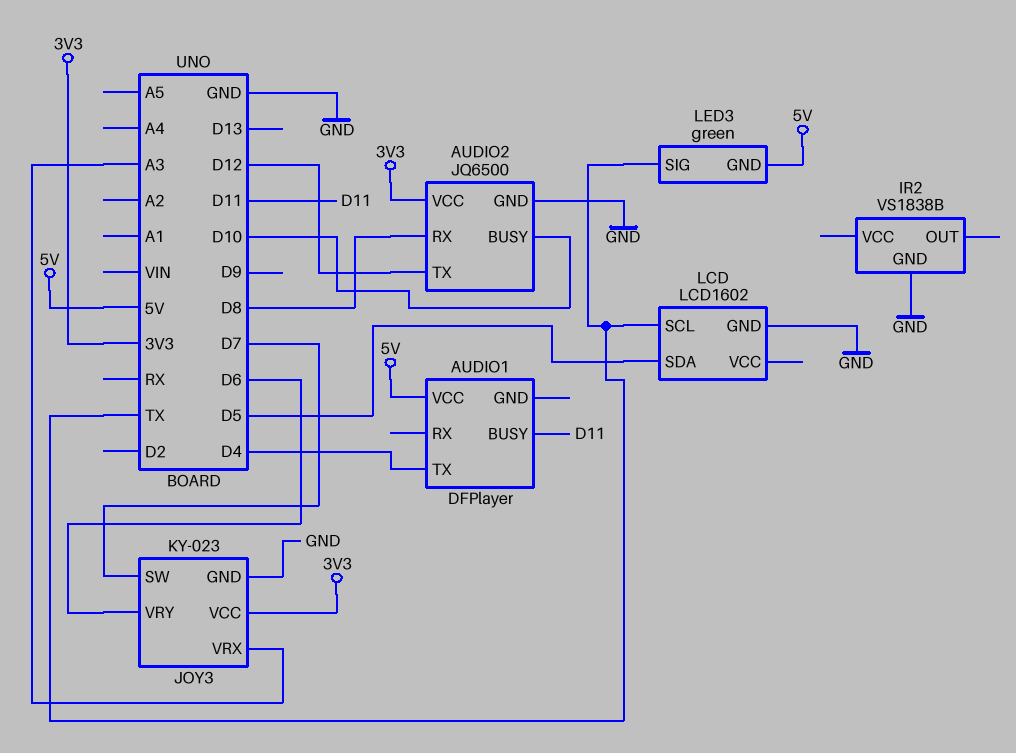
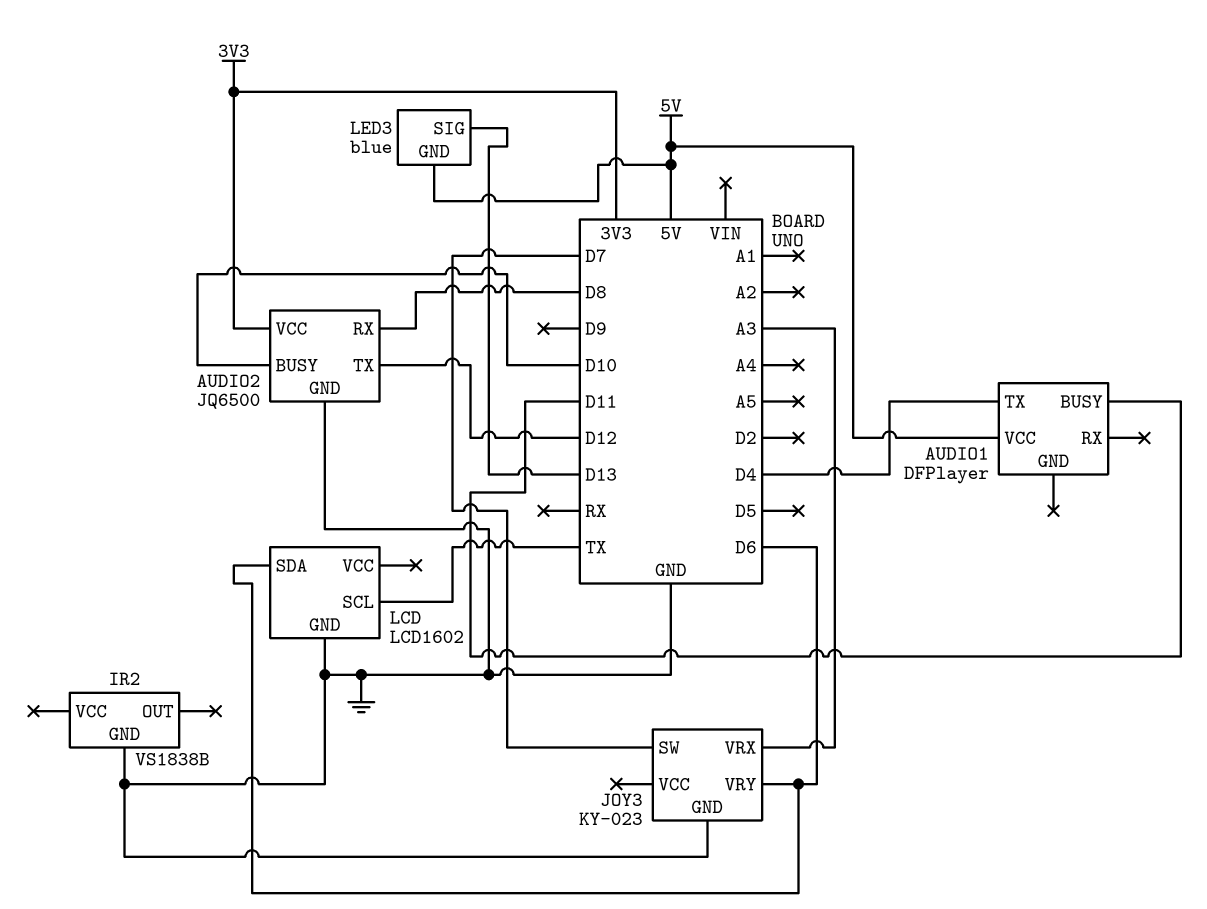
JOY3 pin VCC: 3V3 -> none
LCD pin SDA: D5 -> D6
LED3: green -> blue
LED3 pin SIG: TX -> D13

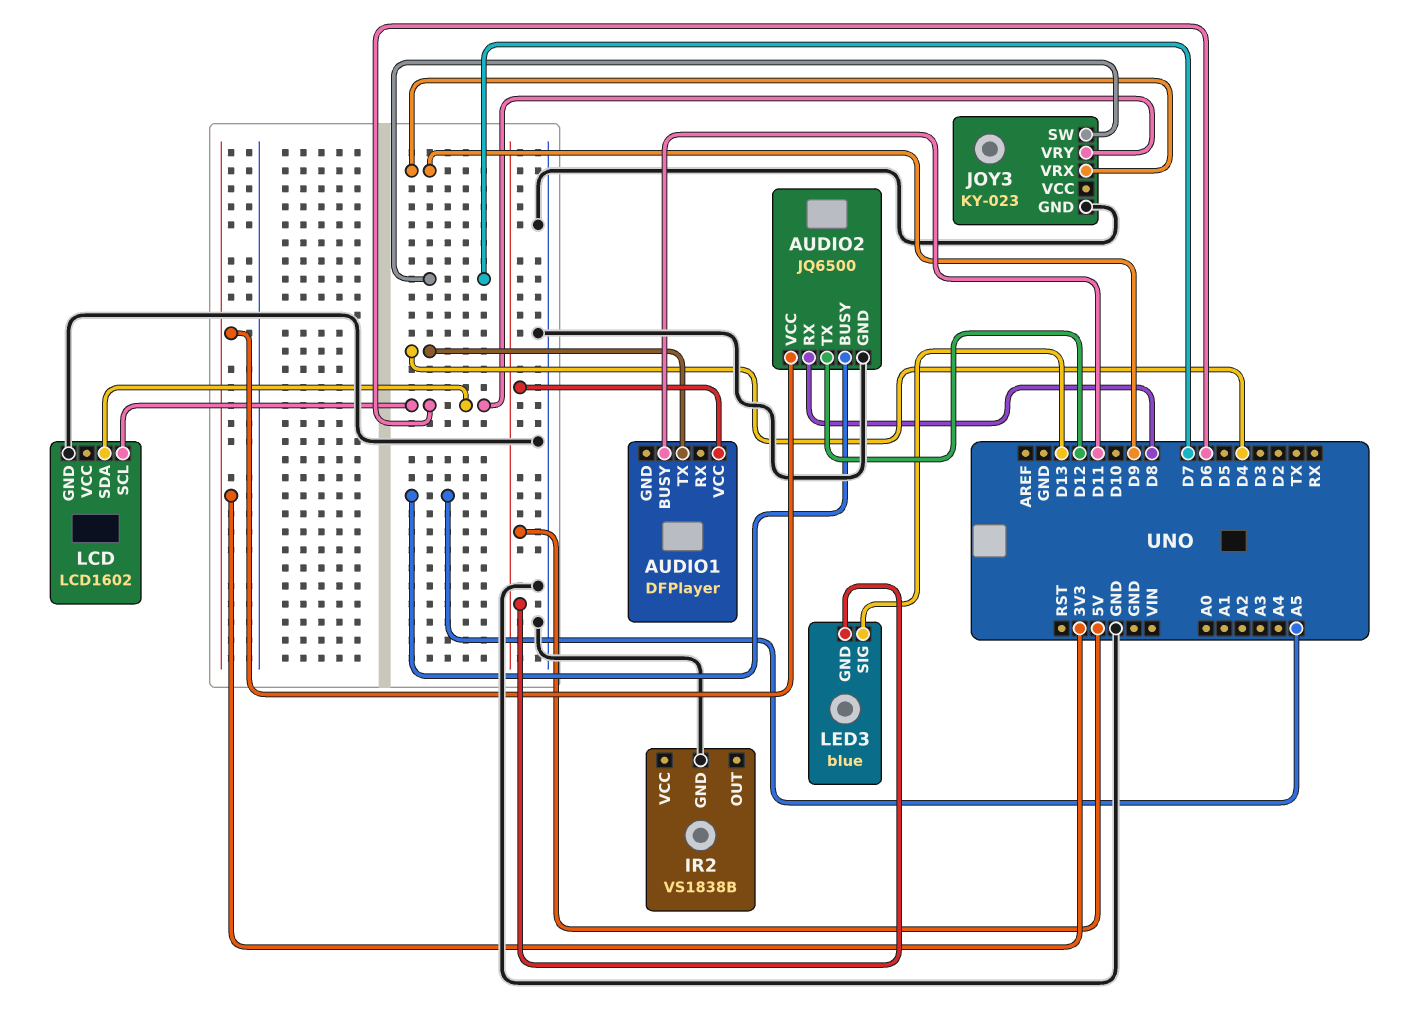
AUDIO2 pin BUSY: D10 -> A5
JOY3 pin VRX: A3 -> D9
LCD pin SCL: TX -> D6

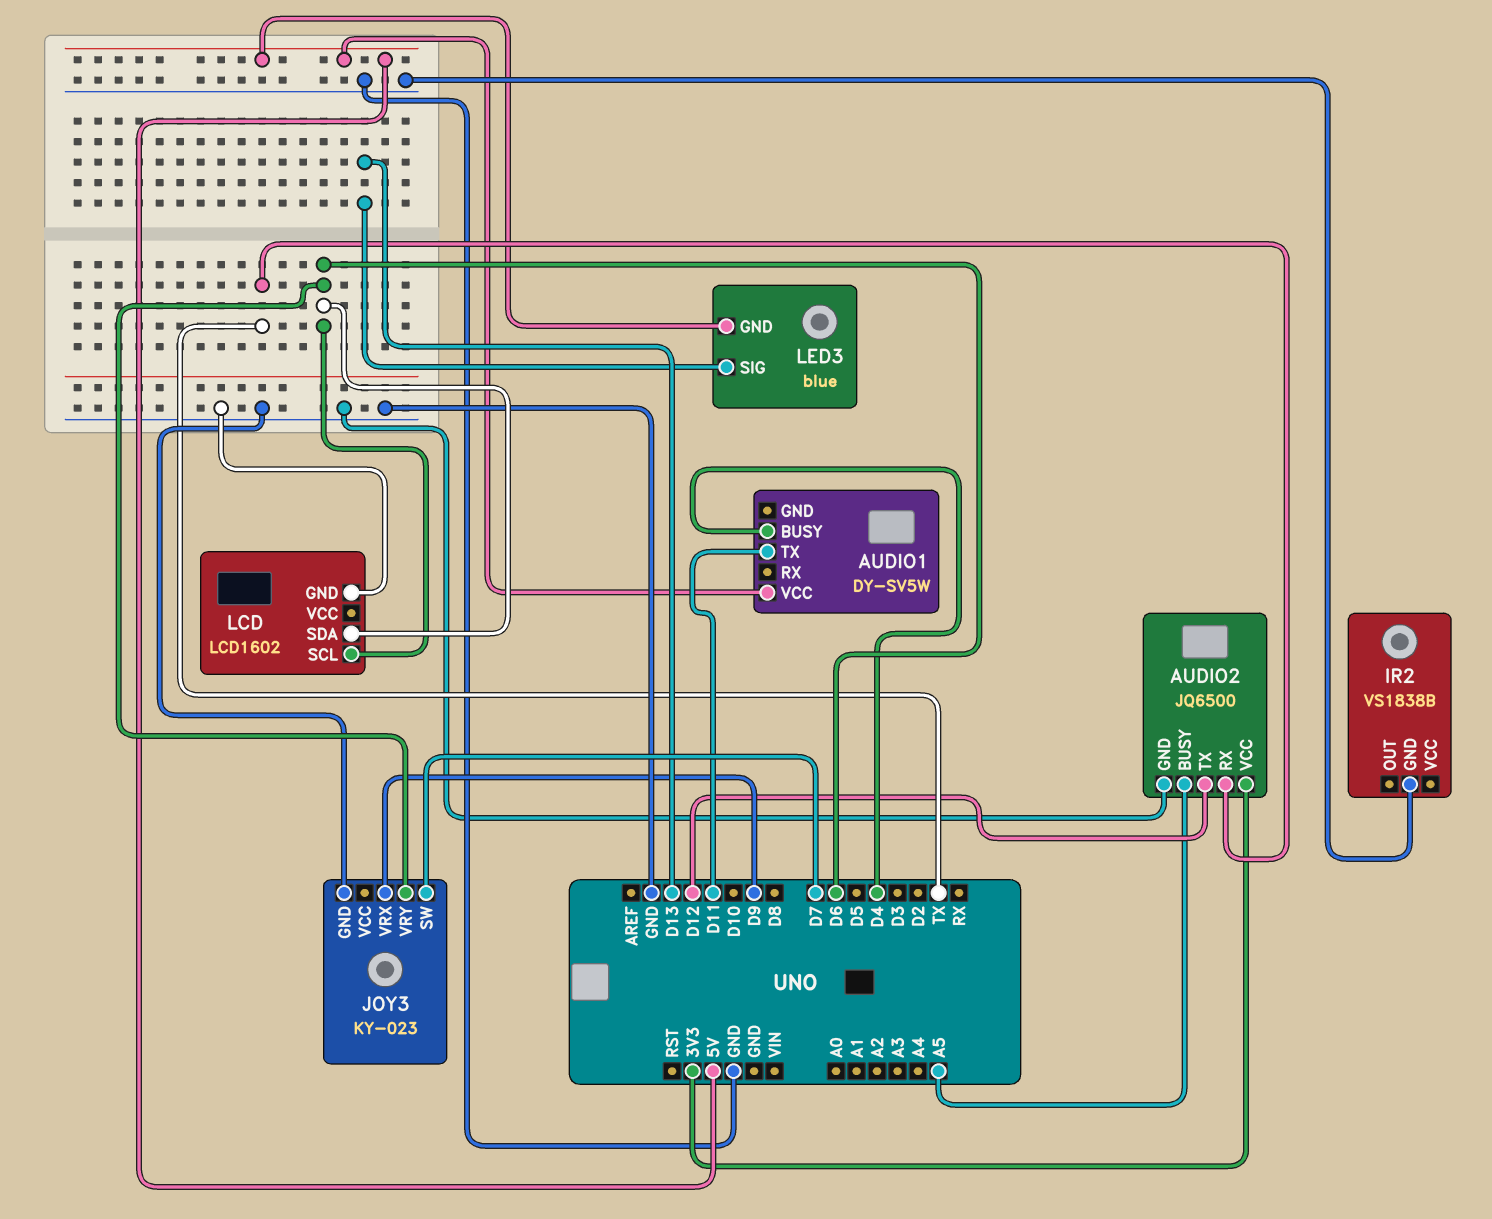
AUDIO1: DFPlayer -> DY-SV5W
AUDIO1 pin BUSY: D11 -> D4
AUDIO1 pin TX: D4 -> D11
AUDIO2 pin RX: D8 -> TX

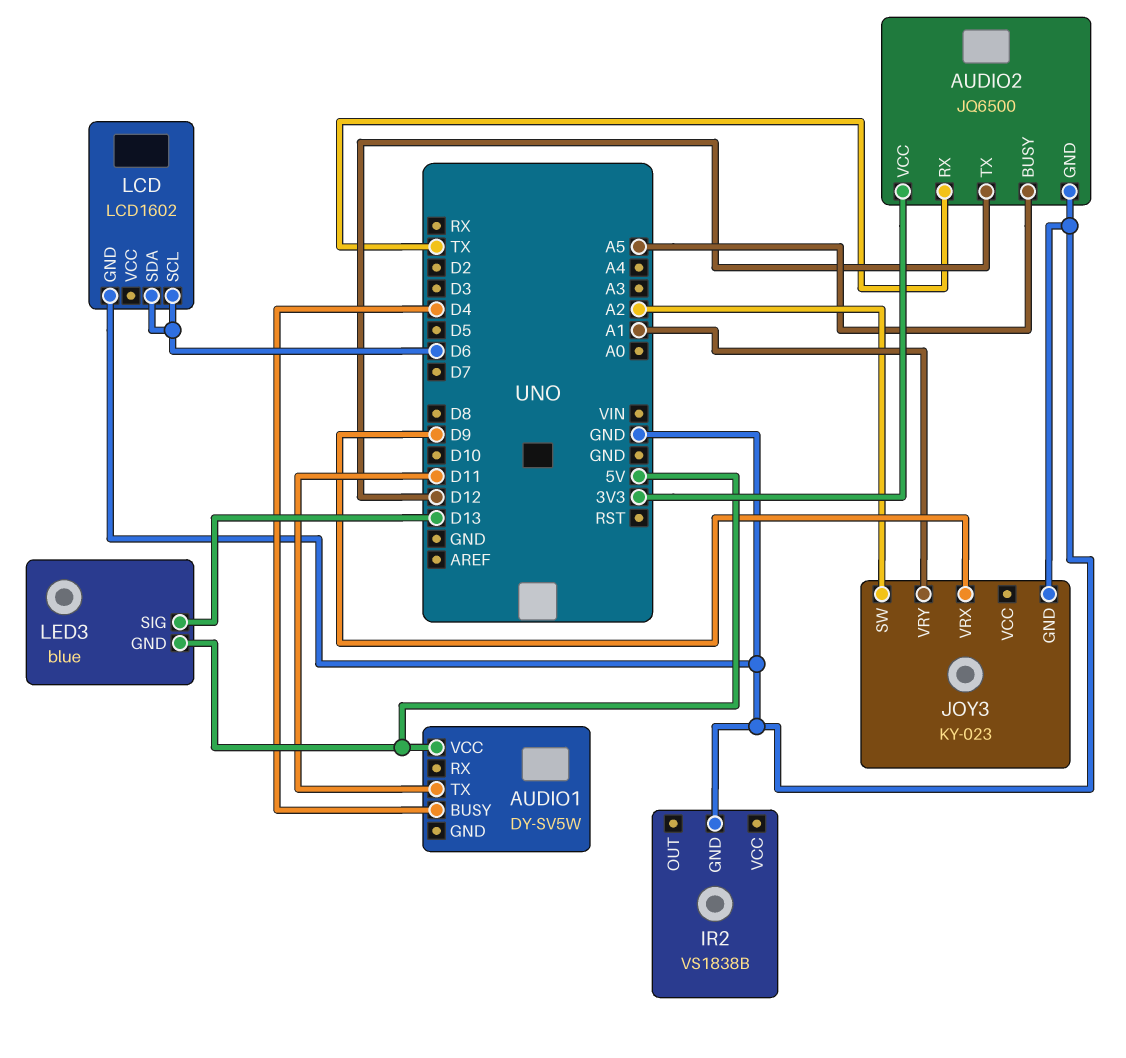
JOY3 pin SW: D7 -> A2
JOY3 pin VRY: D6 -> A1

